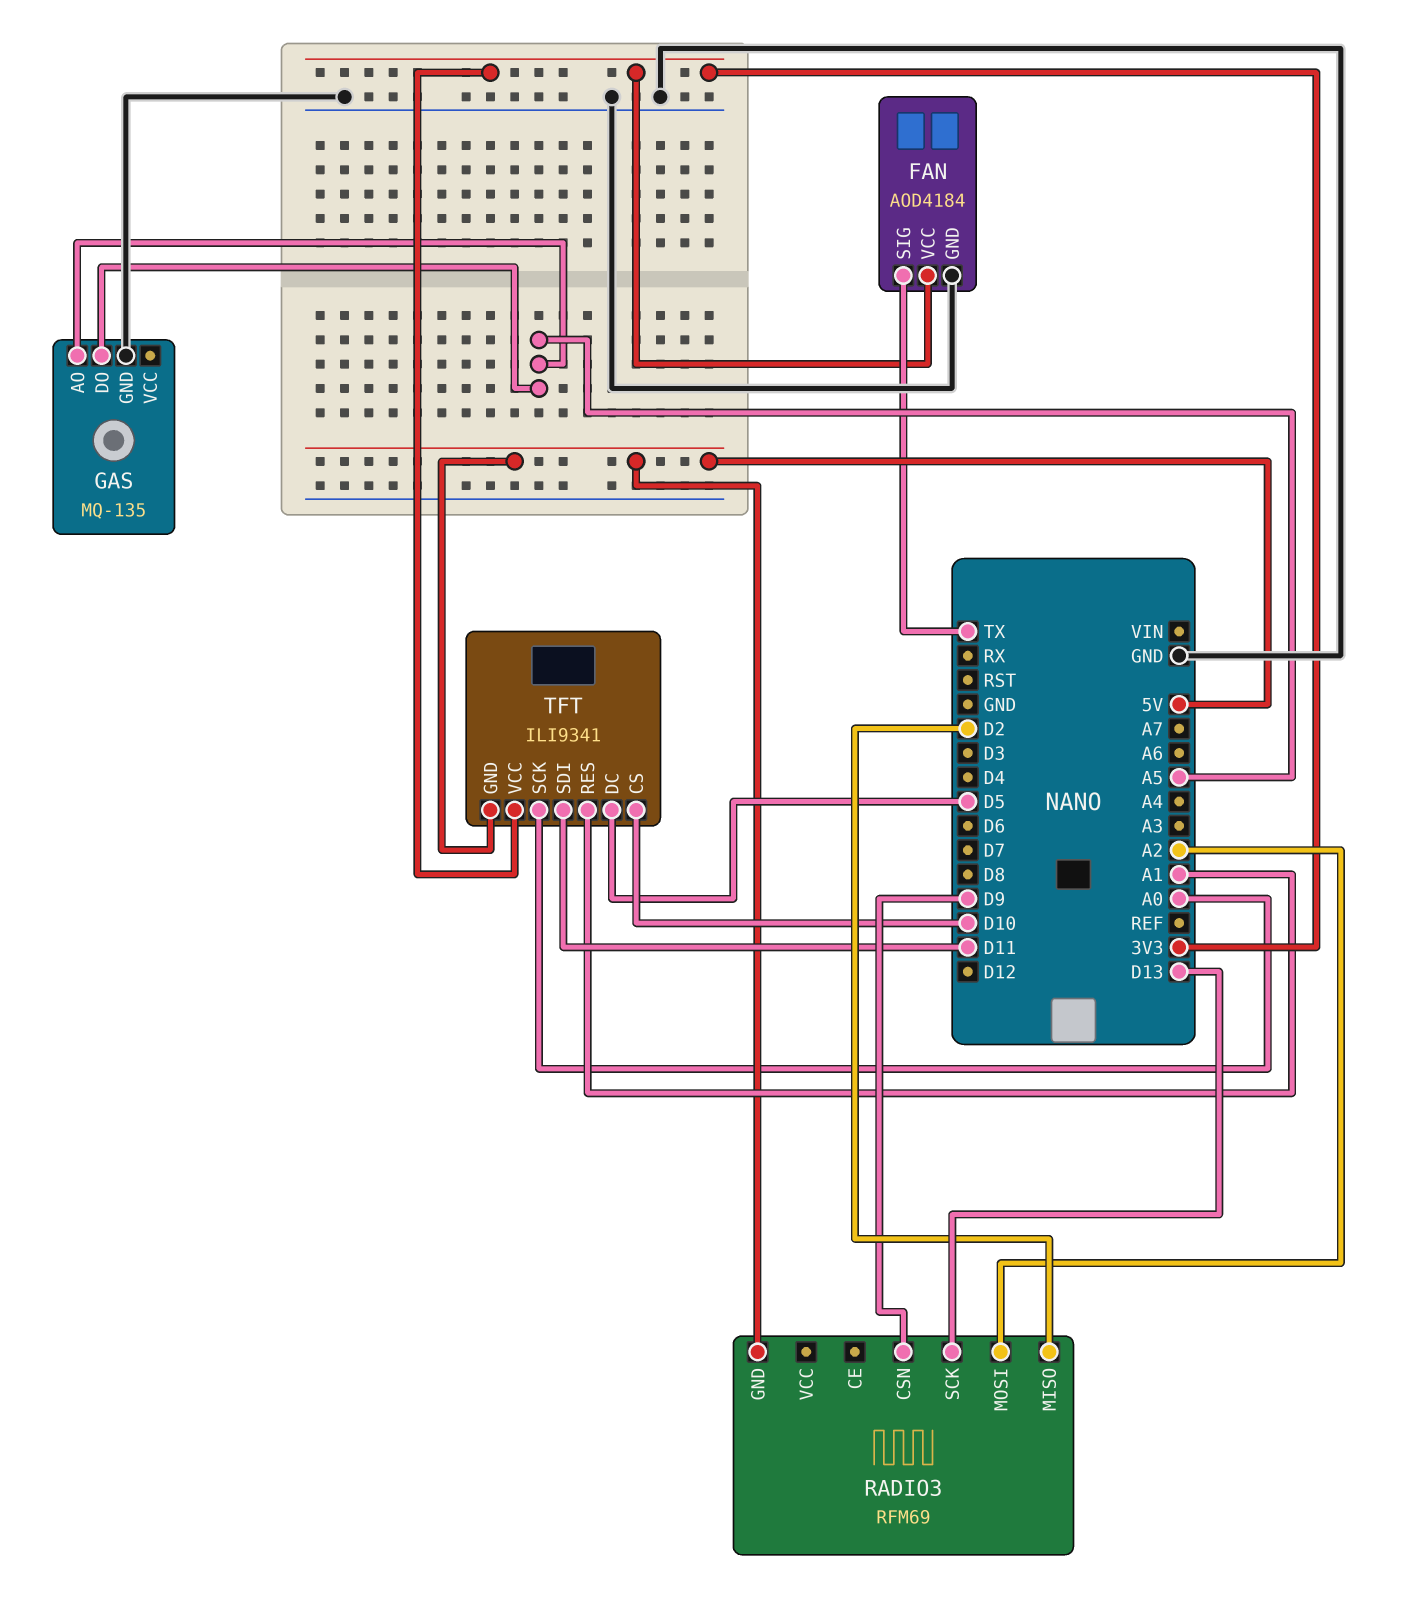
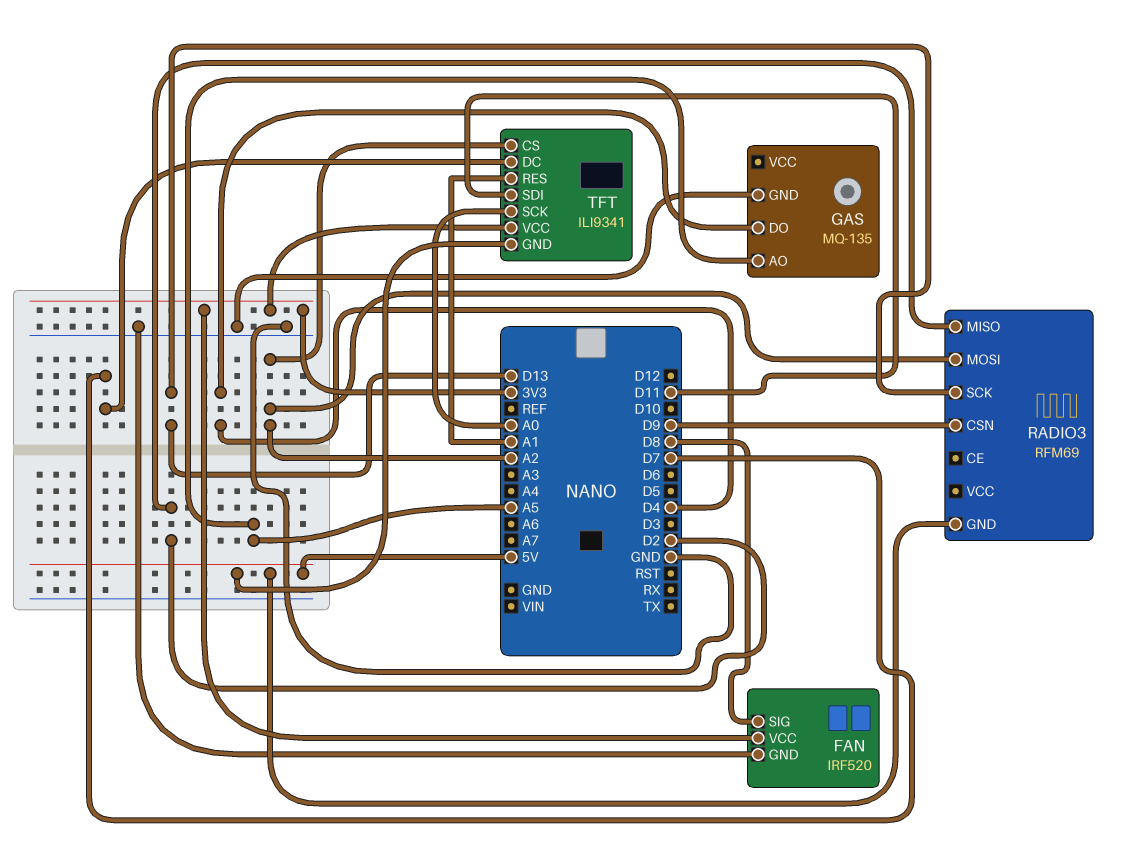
FAN: AOD4184 -> IRF520
FAN pin SIG: TX -> D8
GAS pin DO: A5 -> D4
TFT pin CS: D10 -> A2
TFT pin DC: D5 -> D7

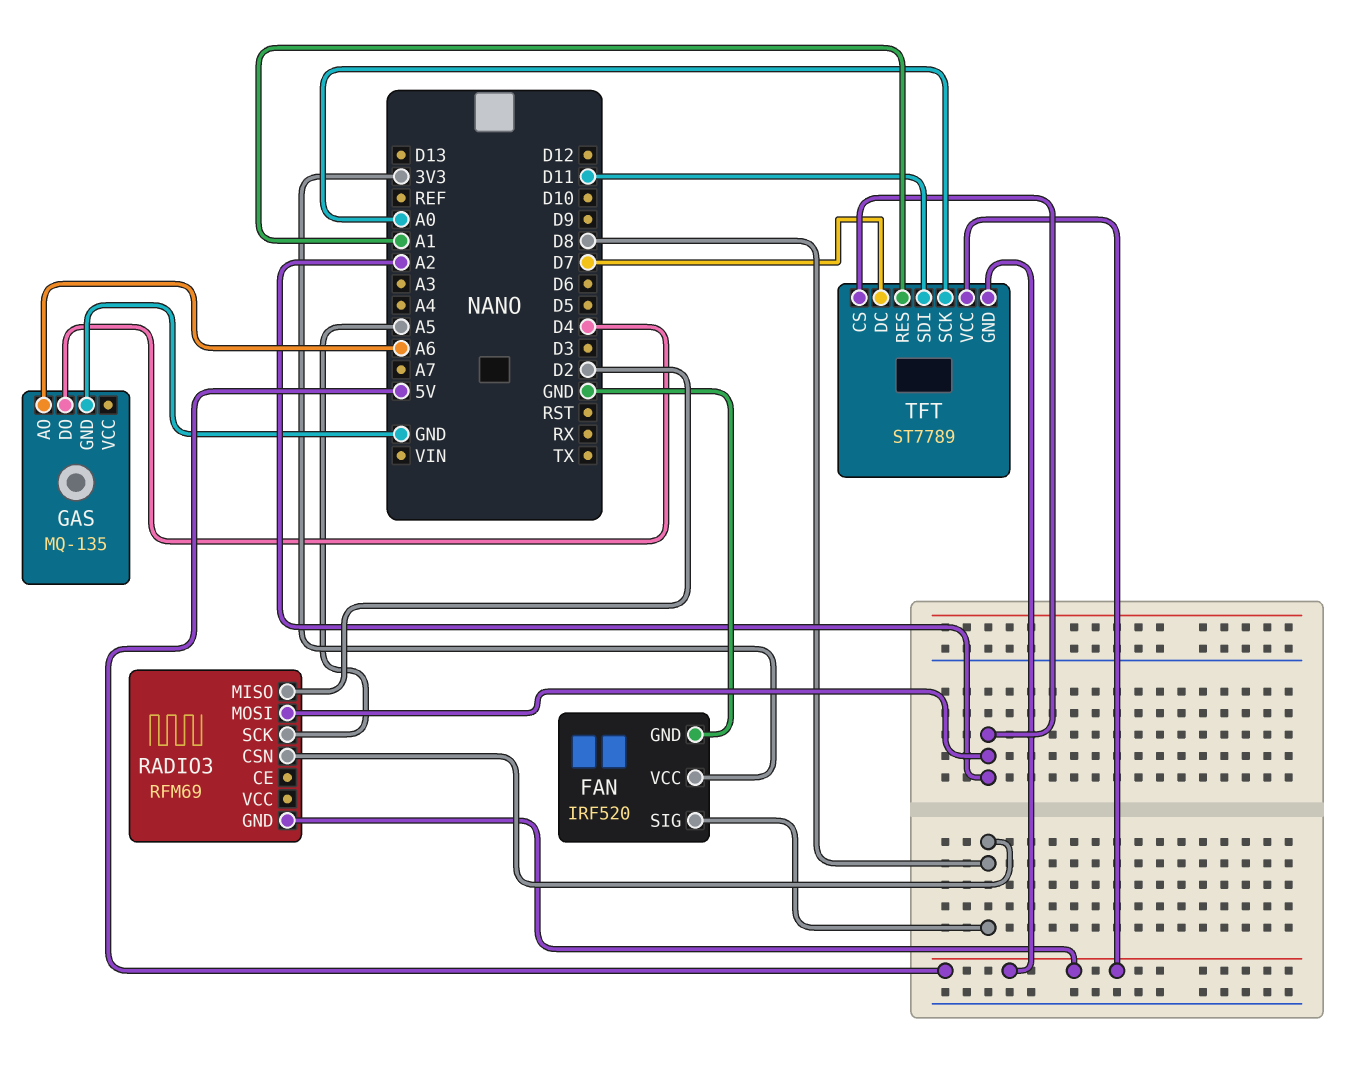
GAS pin AO: A5 -> A6
RADIO3 pin CSN: D9 -> D8
RADIO3 pin SCK: D13 -> A5
TFT: ILI9341 -> ST7789
TFT pin VCC: 3V3 -> 5V

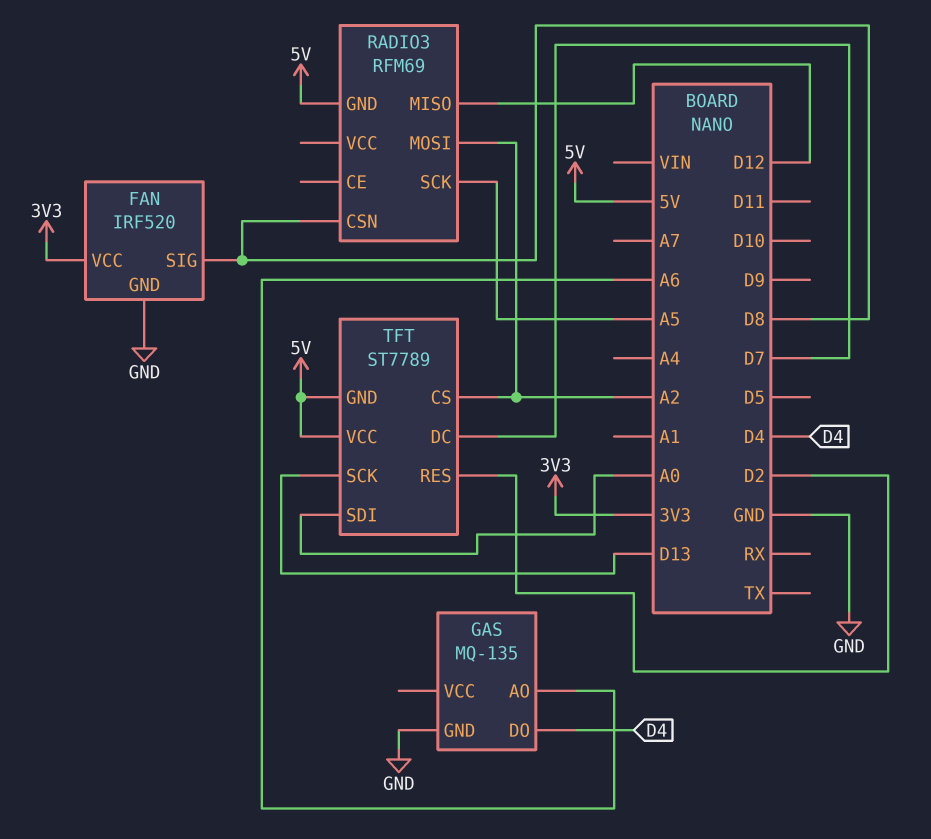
RADIO3 pin MISO: D2 -> D12
TFT pin RES: A1 -> D2
TFT pin SCK: A0 -> D13
TFT pin SDI: D11 -> A0

